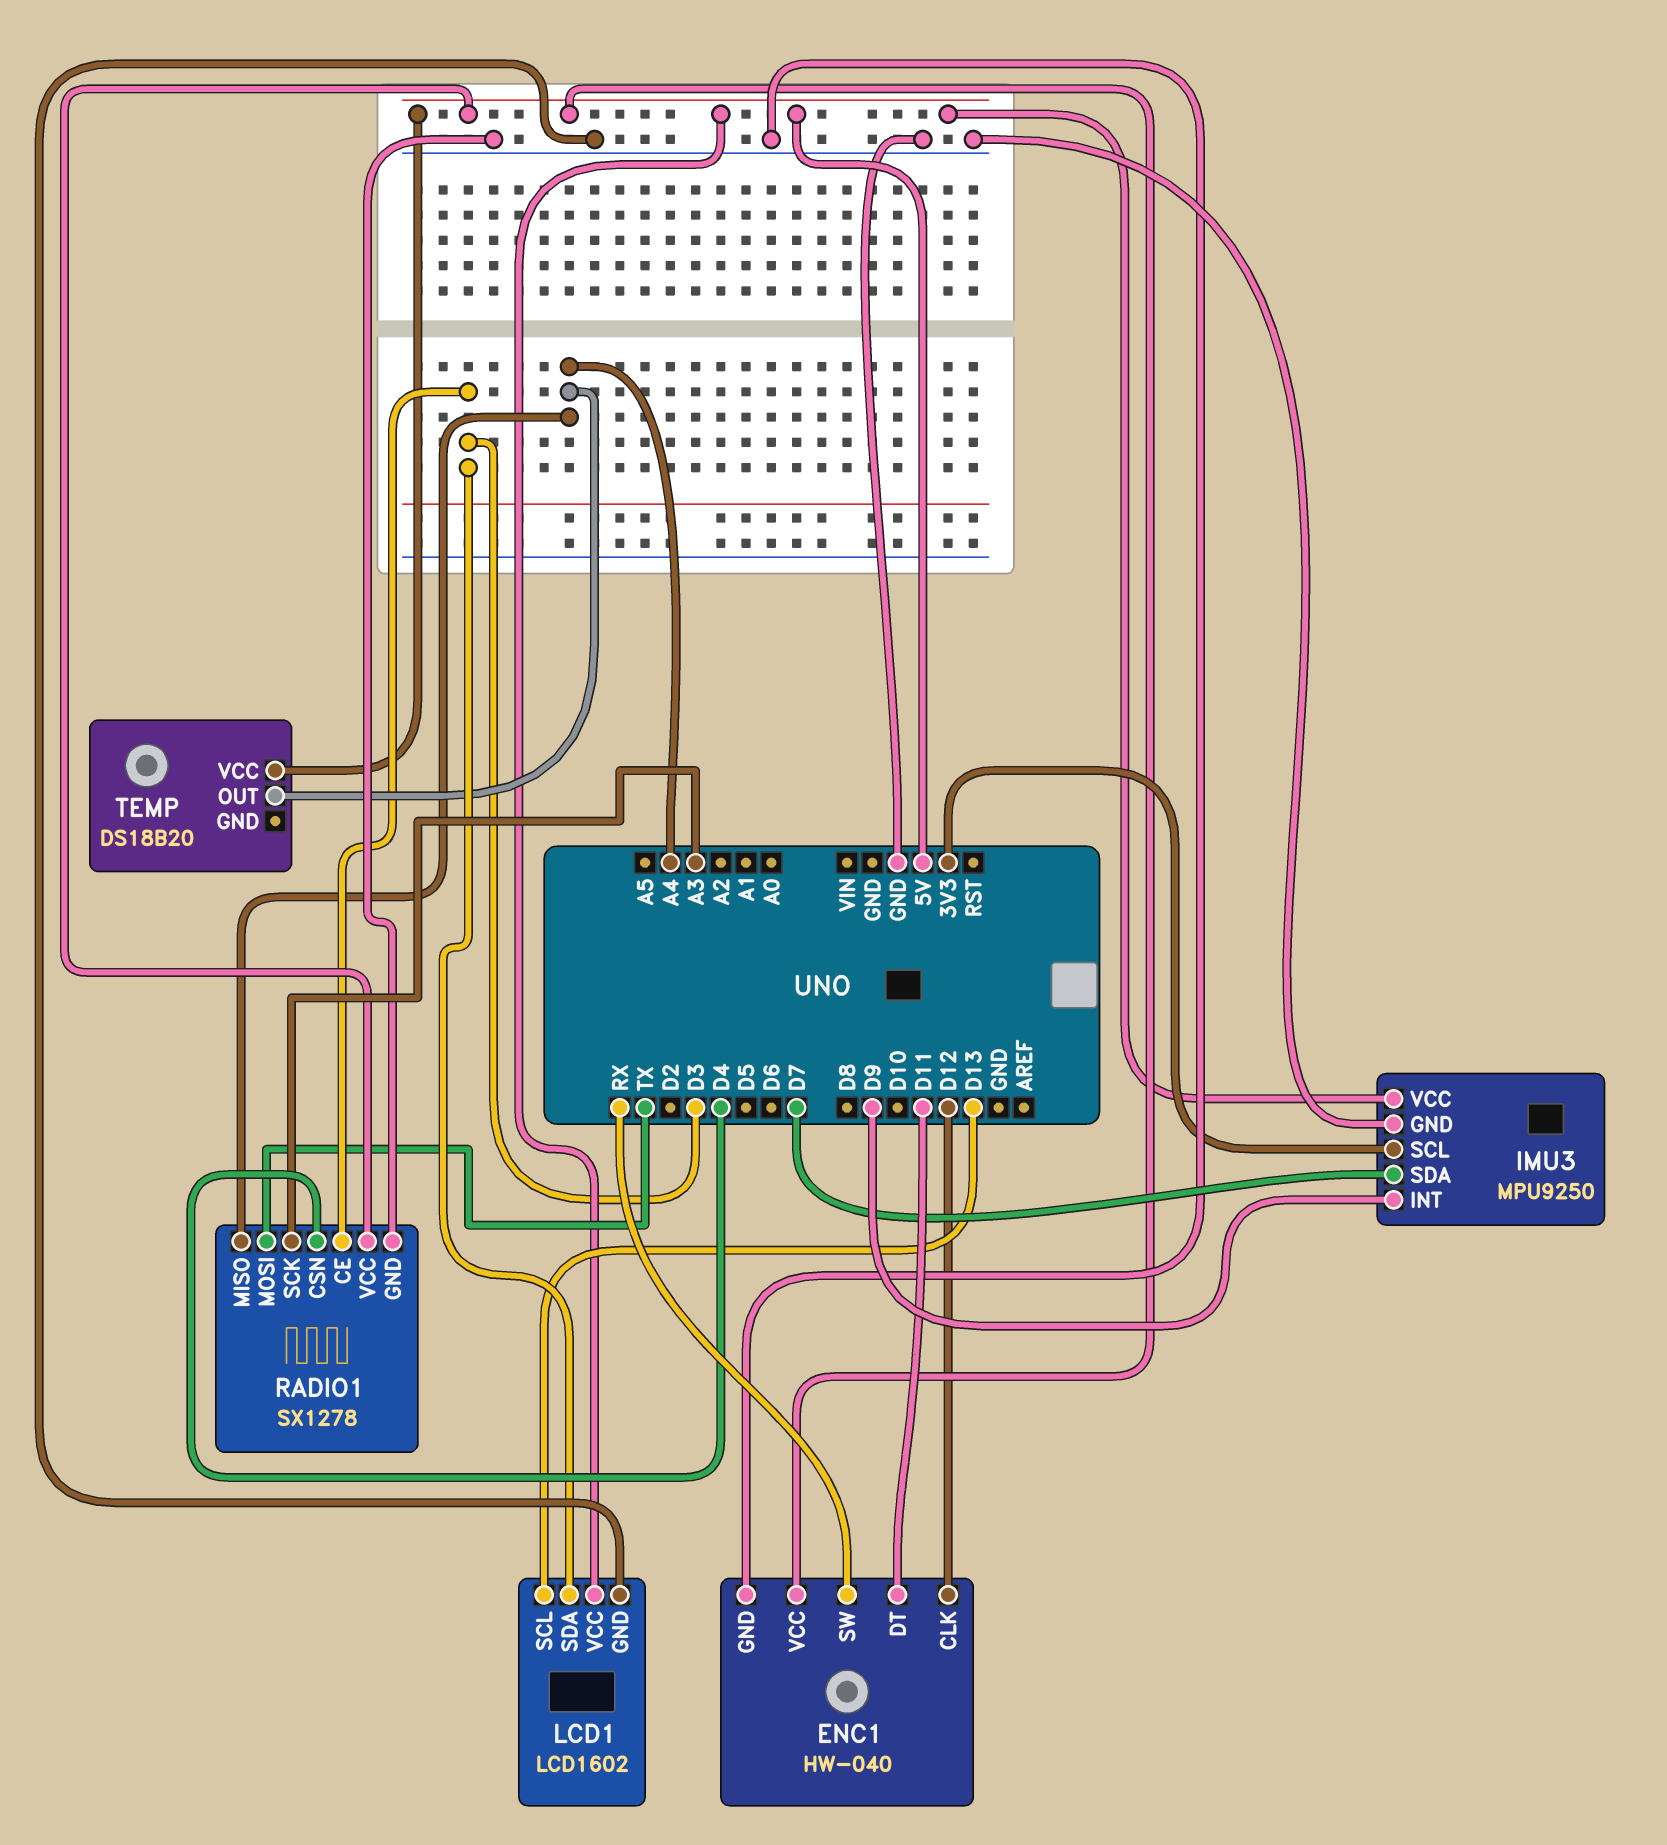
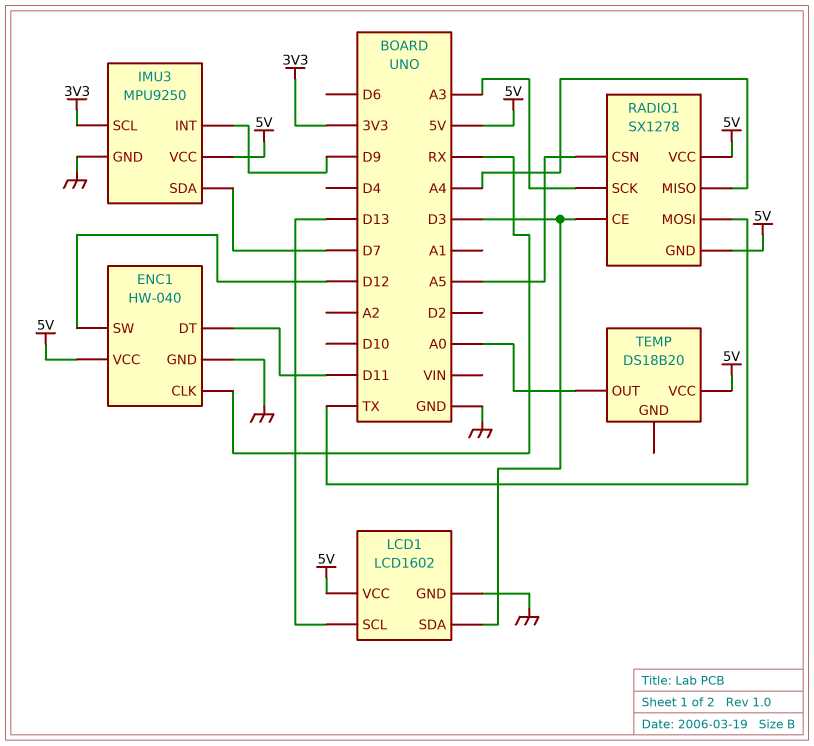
ENC1 pin CLK: D12 -> RX
ENC1 pin SW: RX -> D12
RADIO1 pin CSN: D4 -> A5
RADIO1 pin GND: GND -> 5V
TEMP pin OUT: A4 -> A0

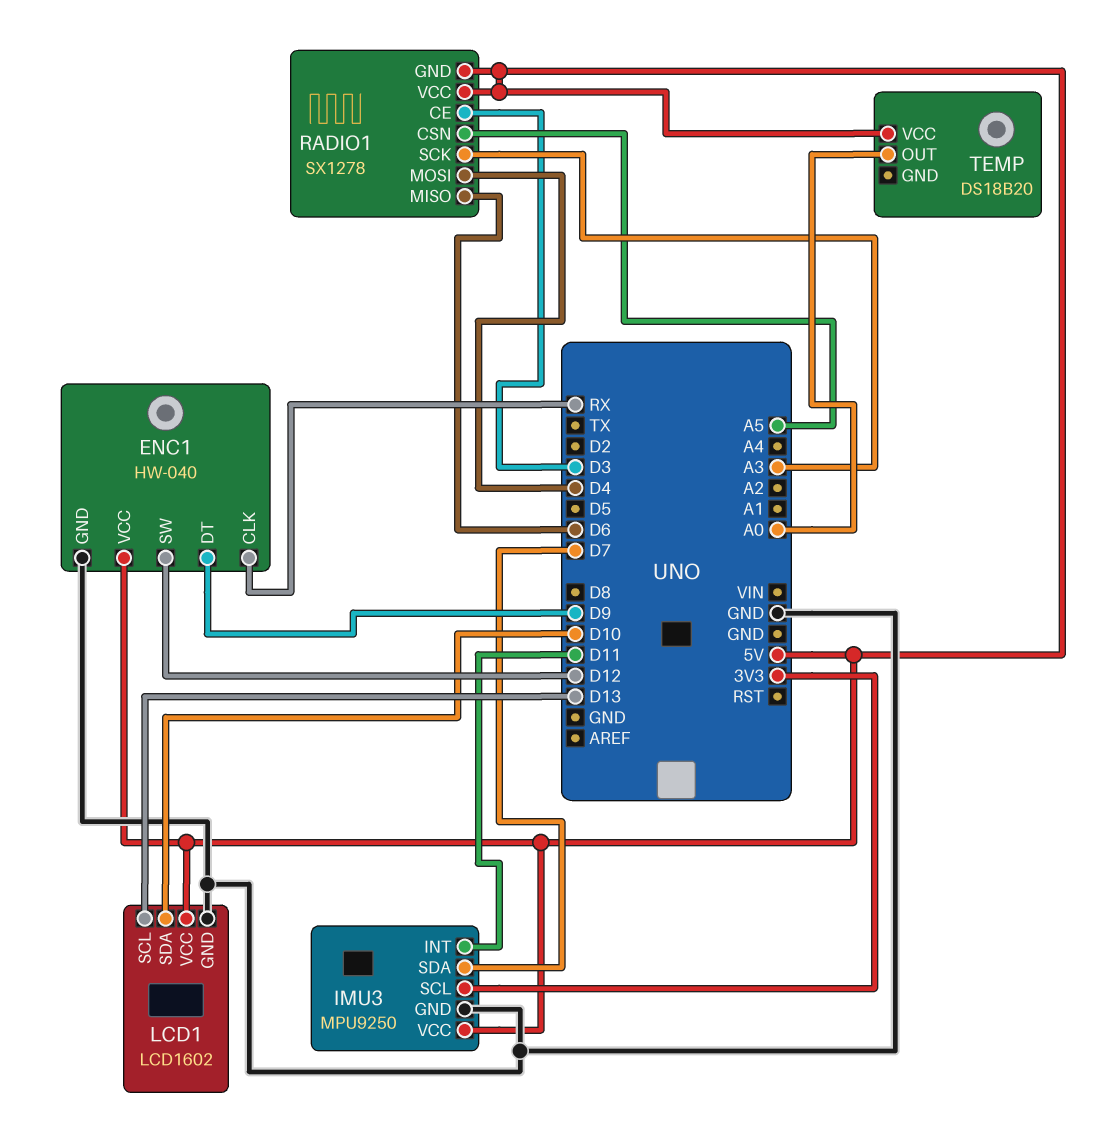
ENC1 pin DT: D11 -> D9
IMU3 pin INT: D9 -> D11
LCD1 pin SDA: D3 -> D10
RADIO1 pin MISO: A4 -> D6
RADIO1 pin MOSI: TX -> D4

